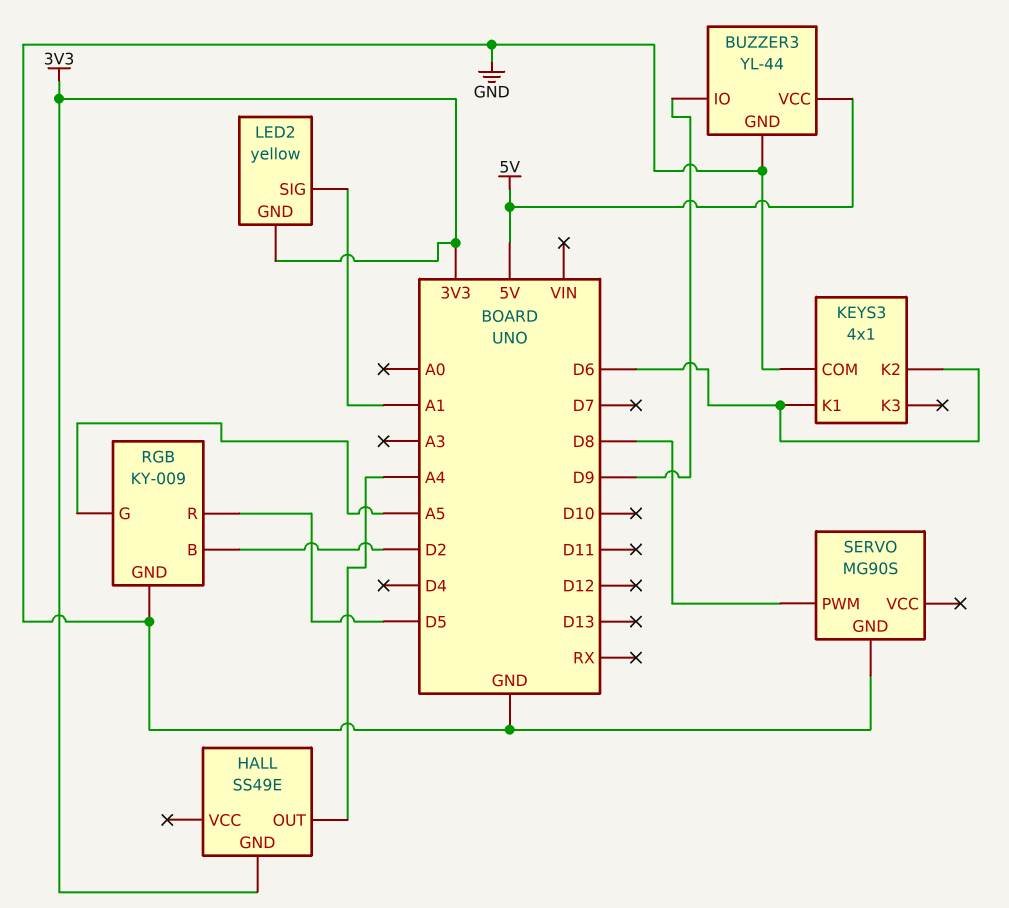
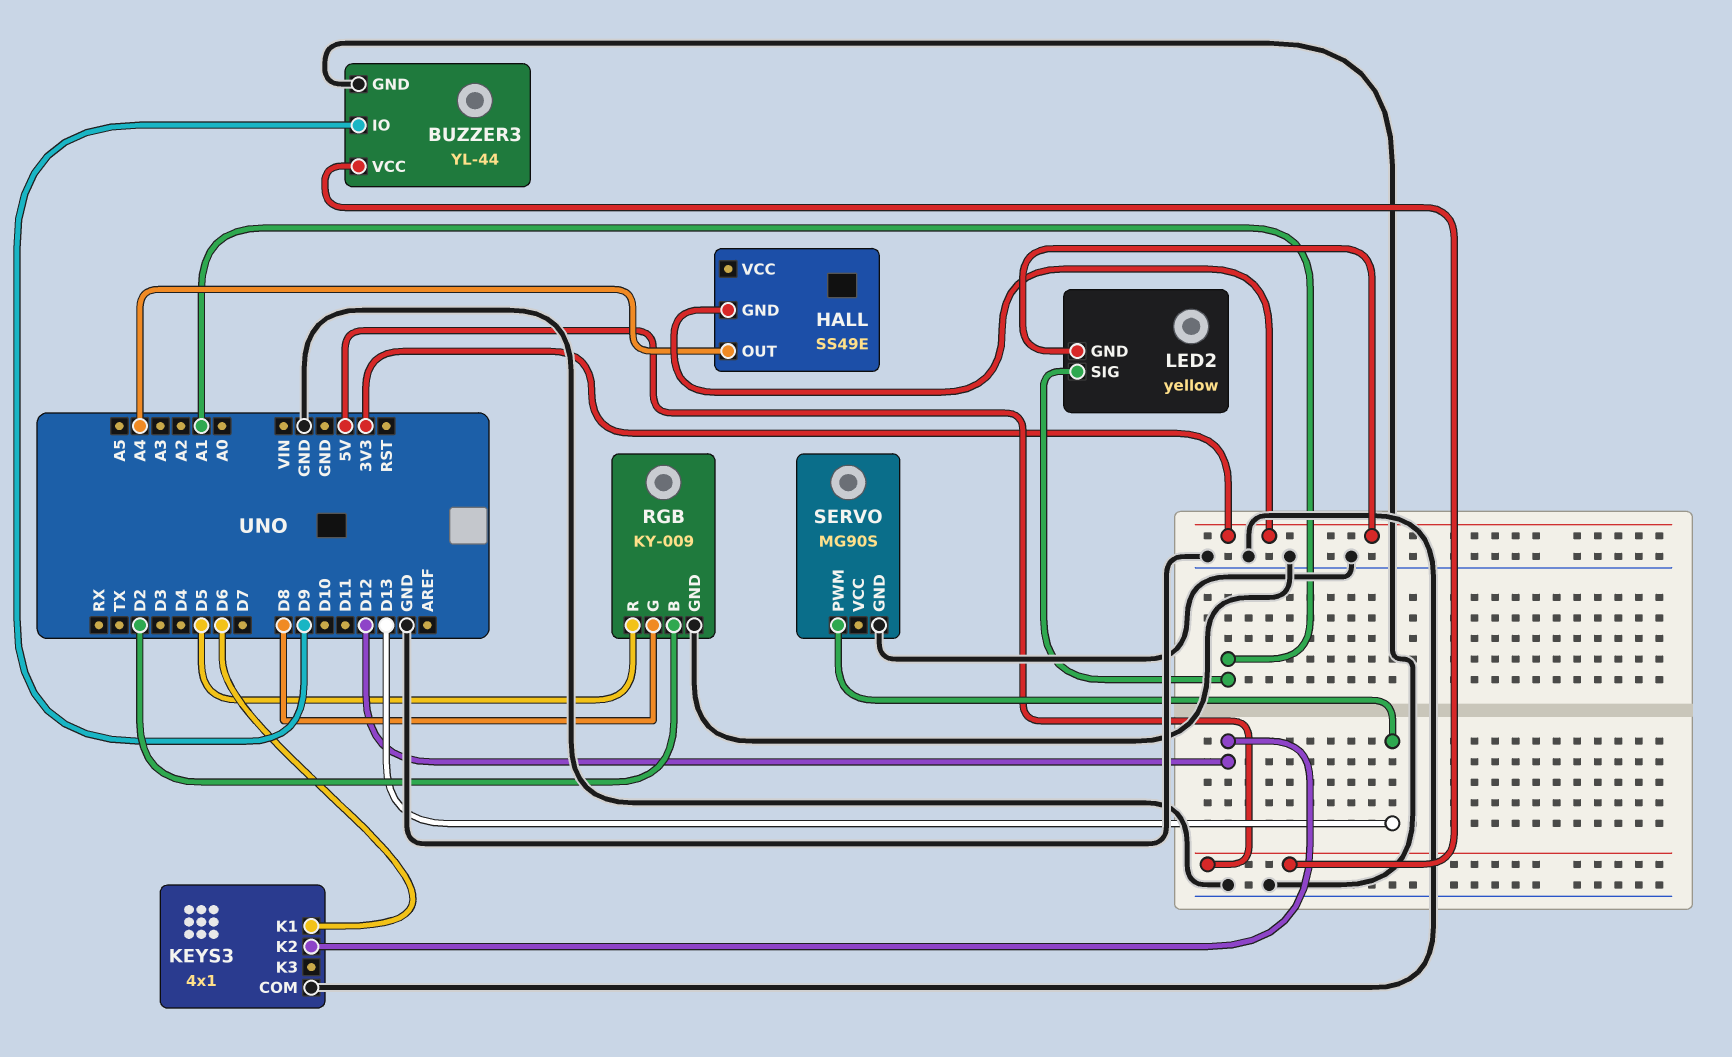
KEYS3 pin K2: D6 -> D12
RGB pin G: A5 -> D8
SERVO pin PWM: D8 -> D13

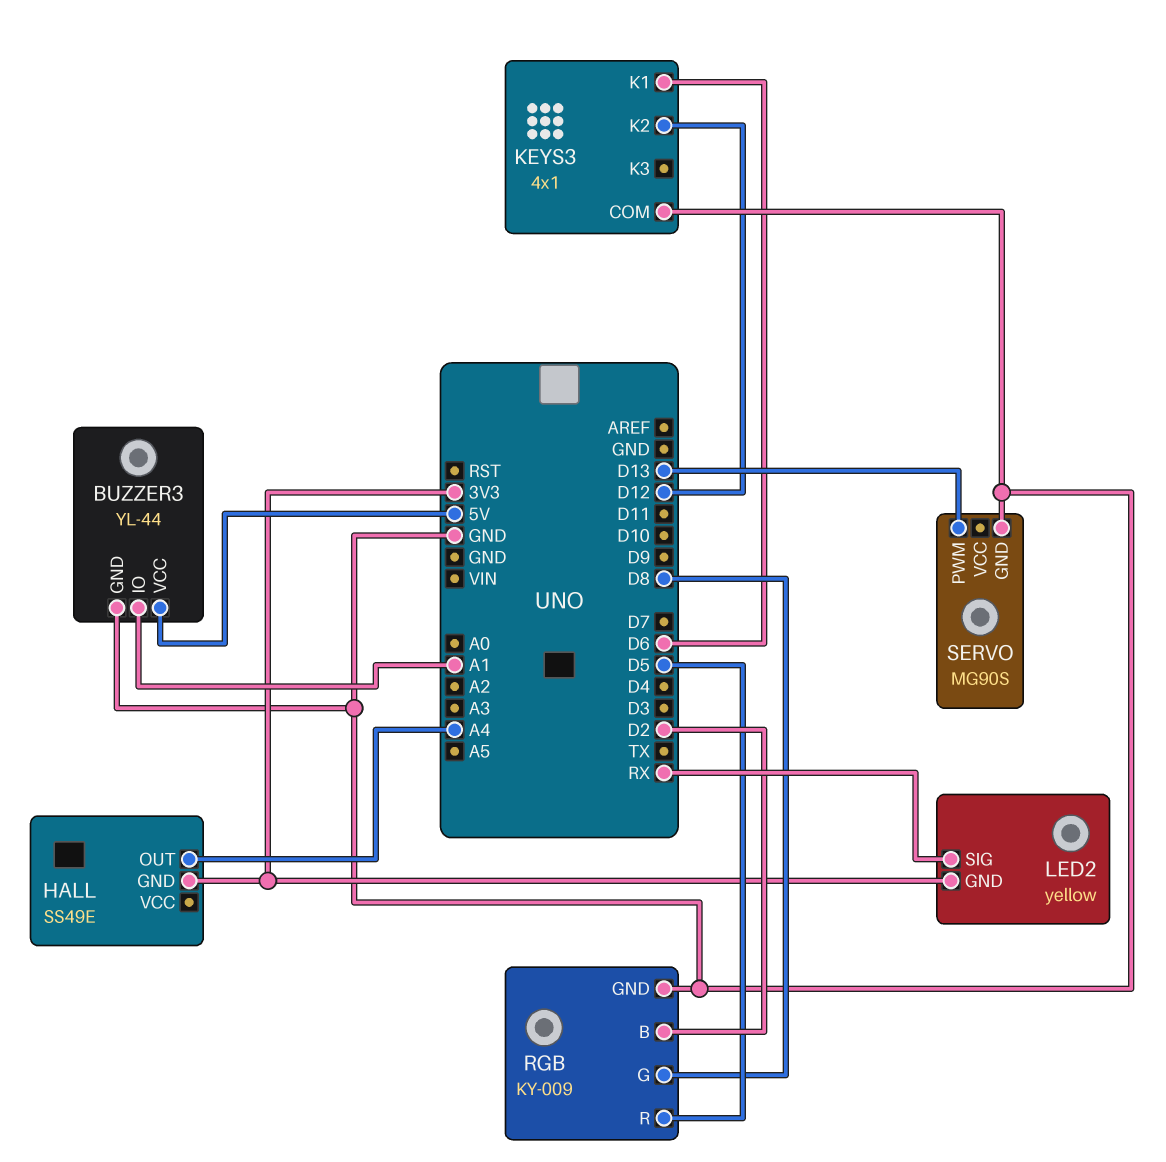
BUZZER3 pin IO: D9 -> A1
LED2 pin SIG: A1 -> RX

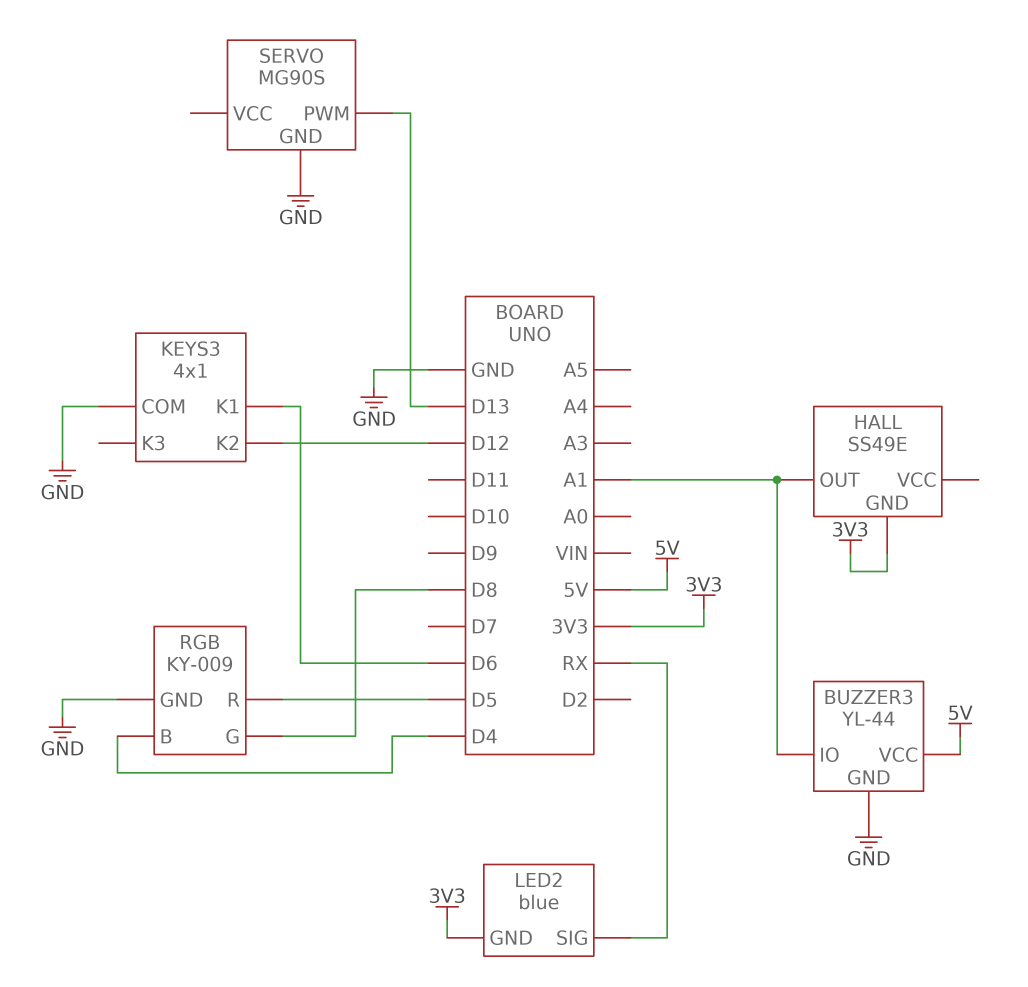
HALL pin OUT: A4 -> A1
LED2: yellow -> blue
RGB pin B: D2 -> D4

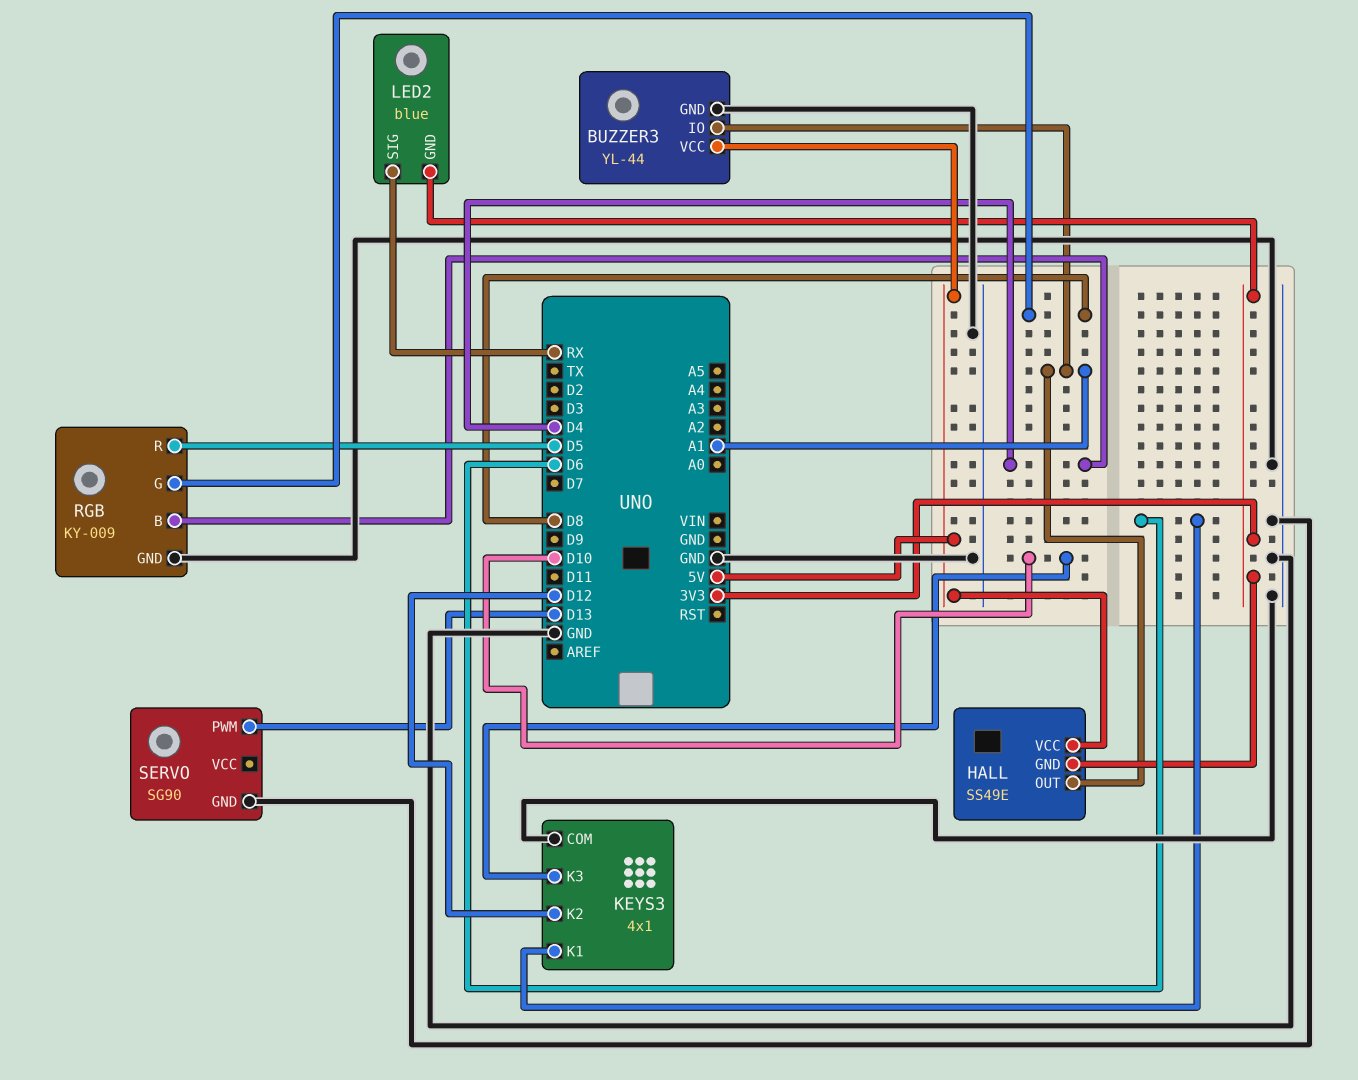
HALL pin VCC: none -> 5V
KEYS3 pin K3: none -> D10
SERVO: MG90S -> SG90

